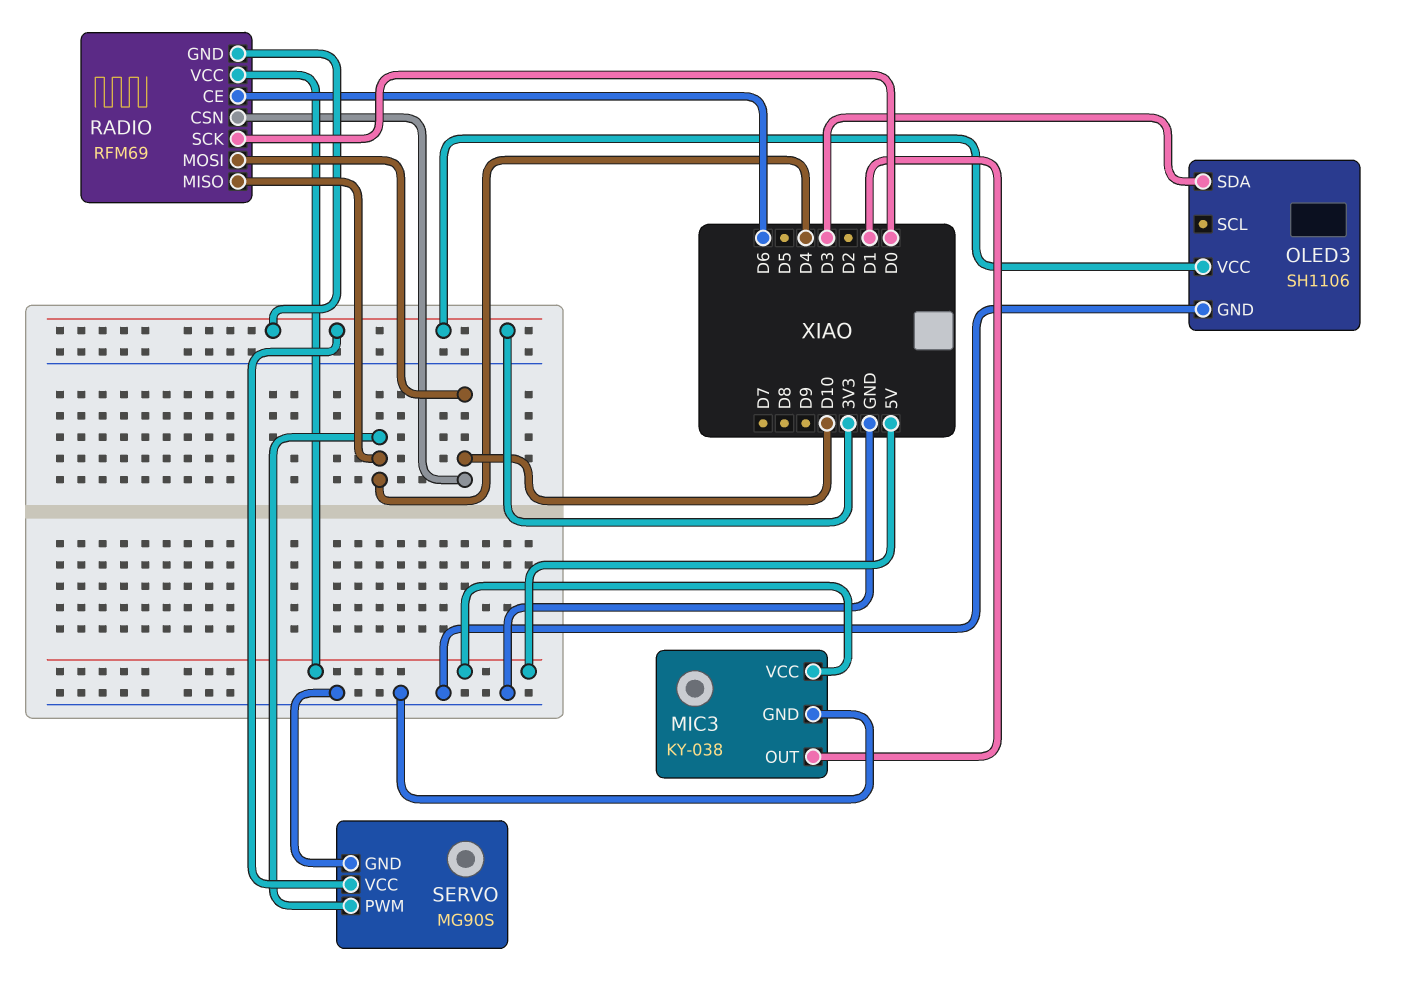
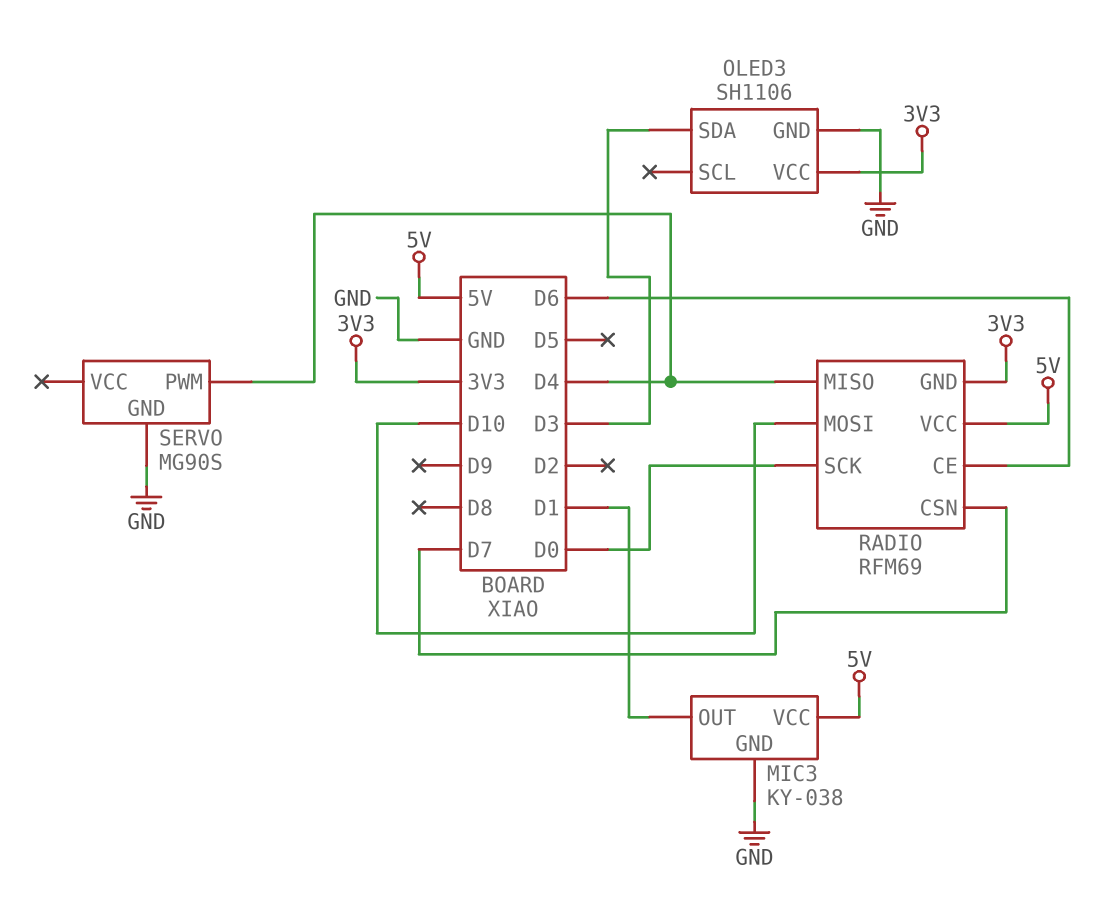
RADIO pin CSN: D10 -> D7
SERVO pin VCC: 3V3 -> none

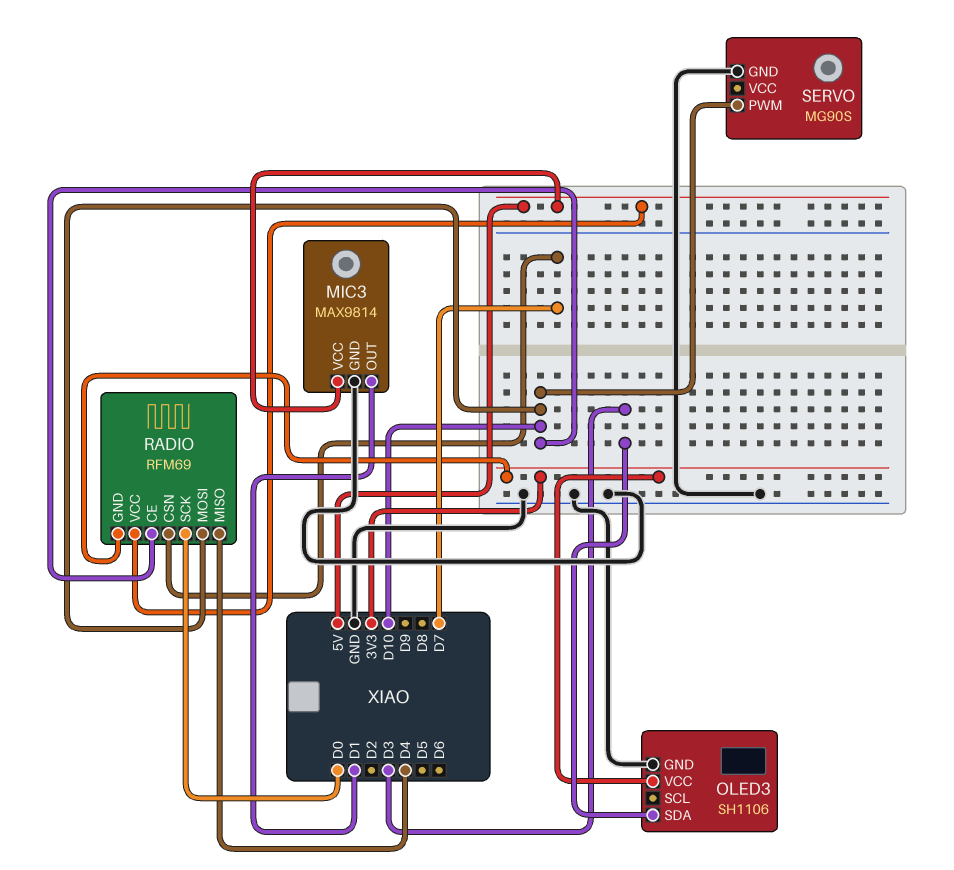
MIC3: KY-038 -> MAX9814
RADIO pin CE: D6 -> D10
SERVO pin PWM: D4 -> D10

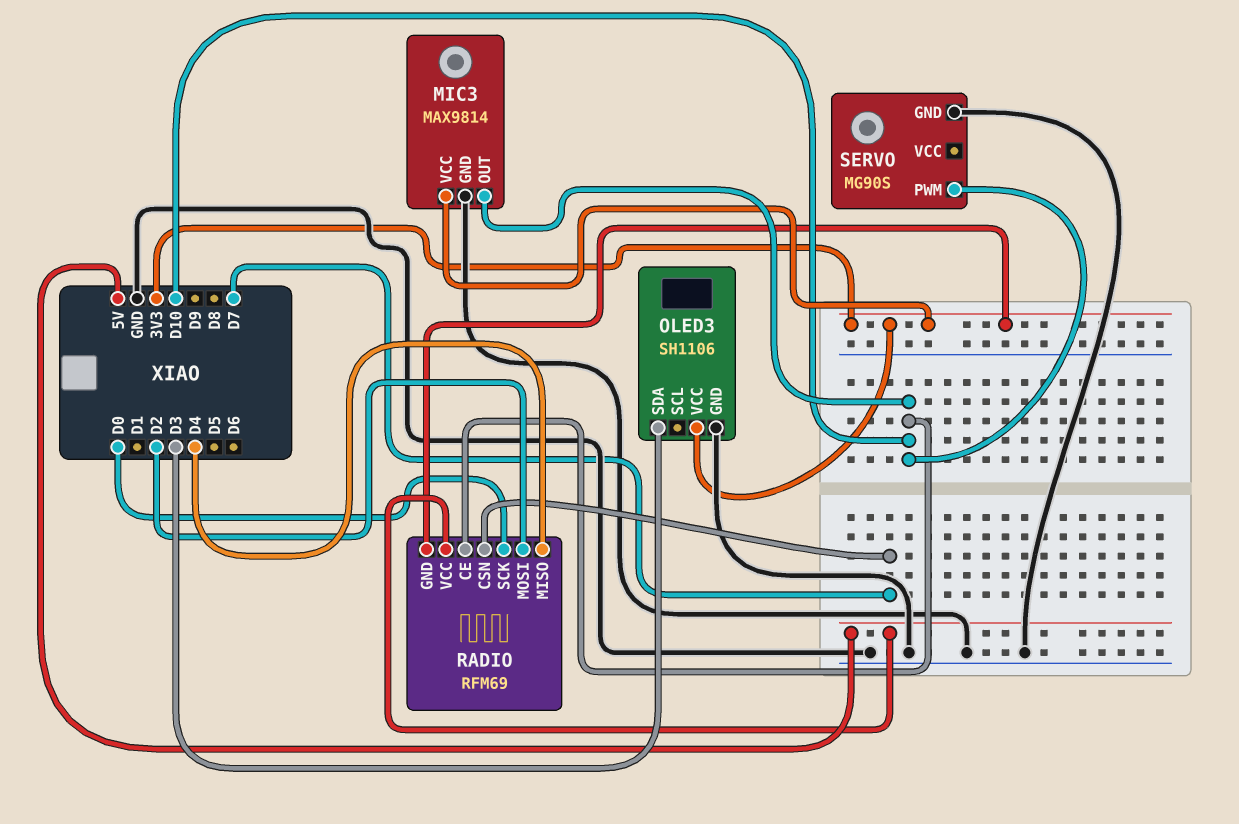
MIC3 pin OUT: D1 -> D10
MIC3 pin VCC: 5V -> 3V3
RADIO pin MOSI: D10 -> D2

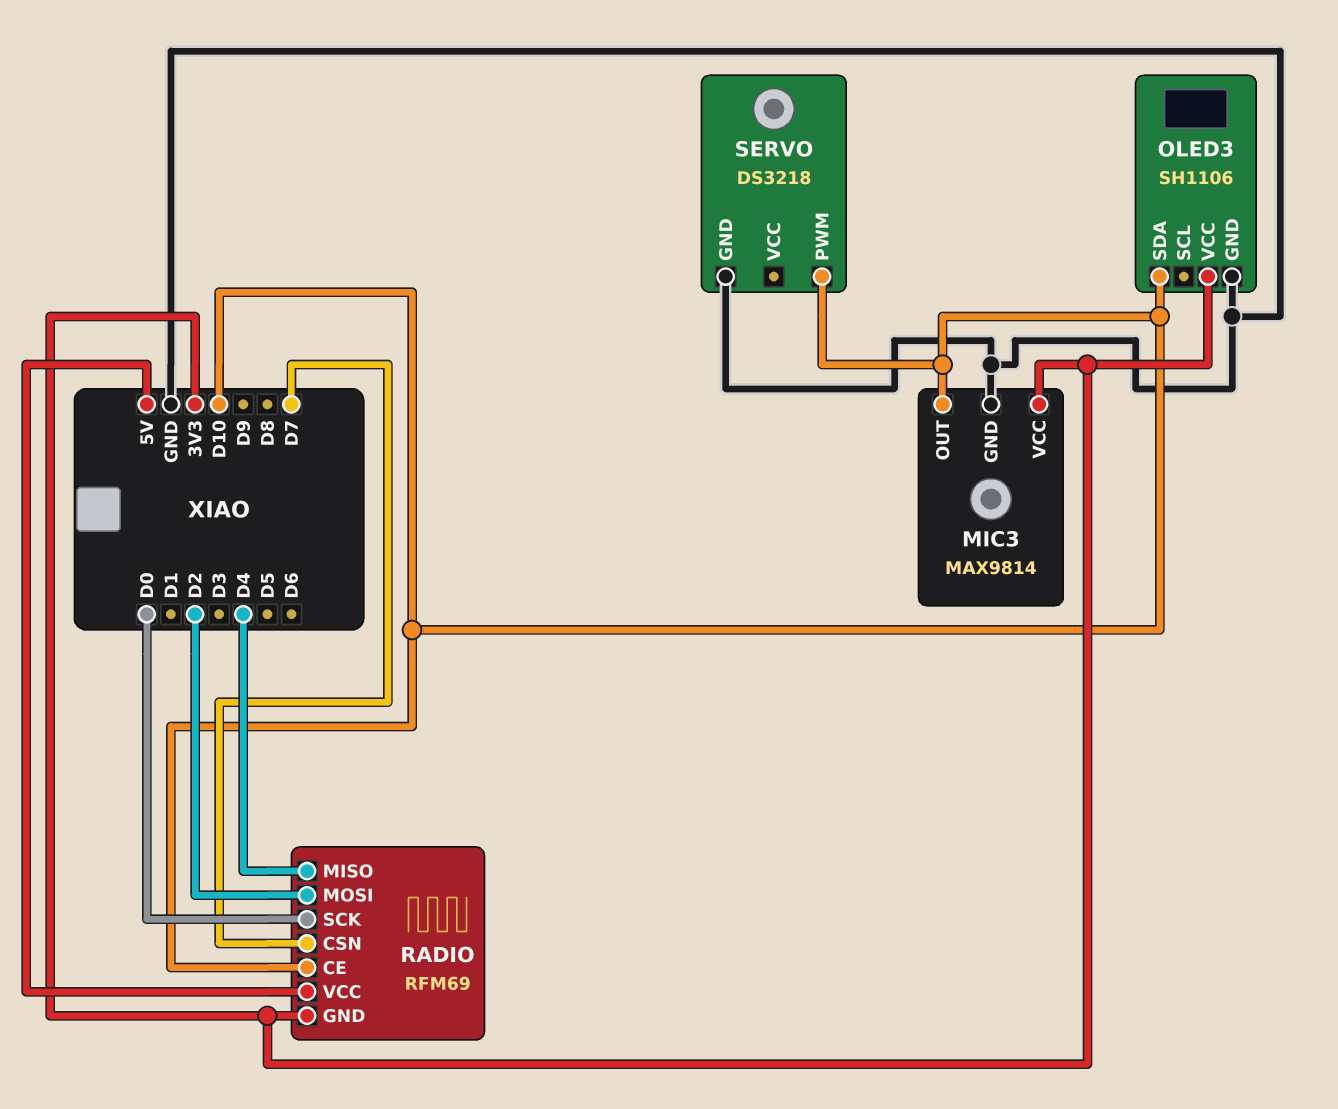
OLED3 pin SDA: D3 -> D10
SERVO: MG90S -> DS3218

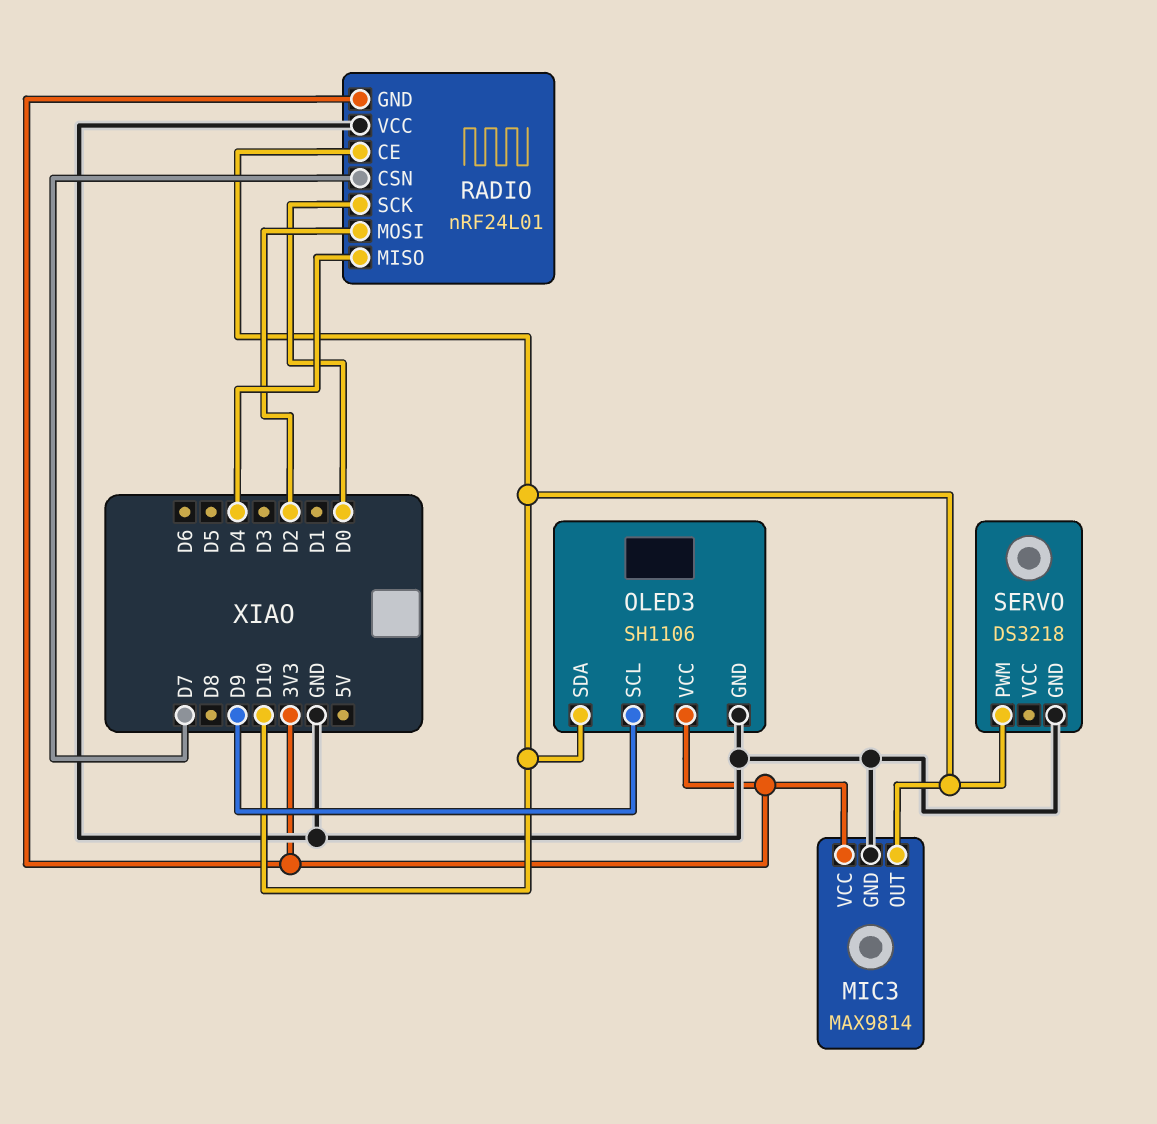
OLED3 pin SCL: none -> D9
RADIO: RFM69 -> nRF24L01
RADIO pin VCC: 5V -> GND

